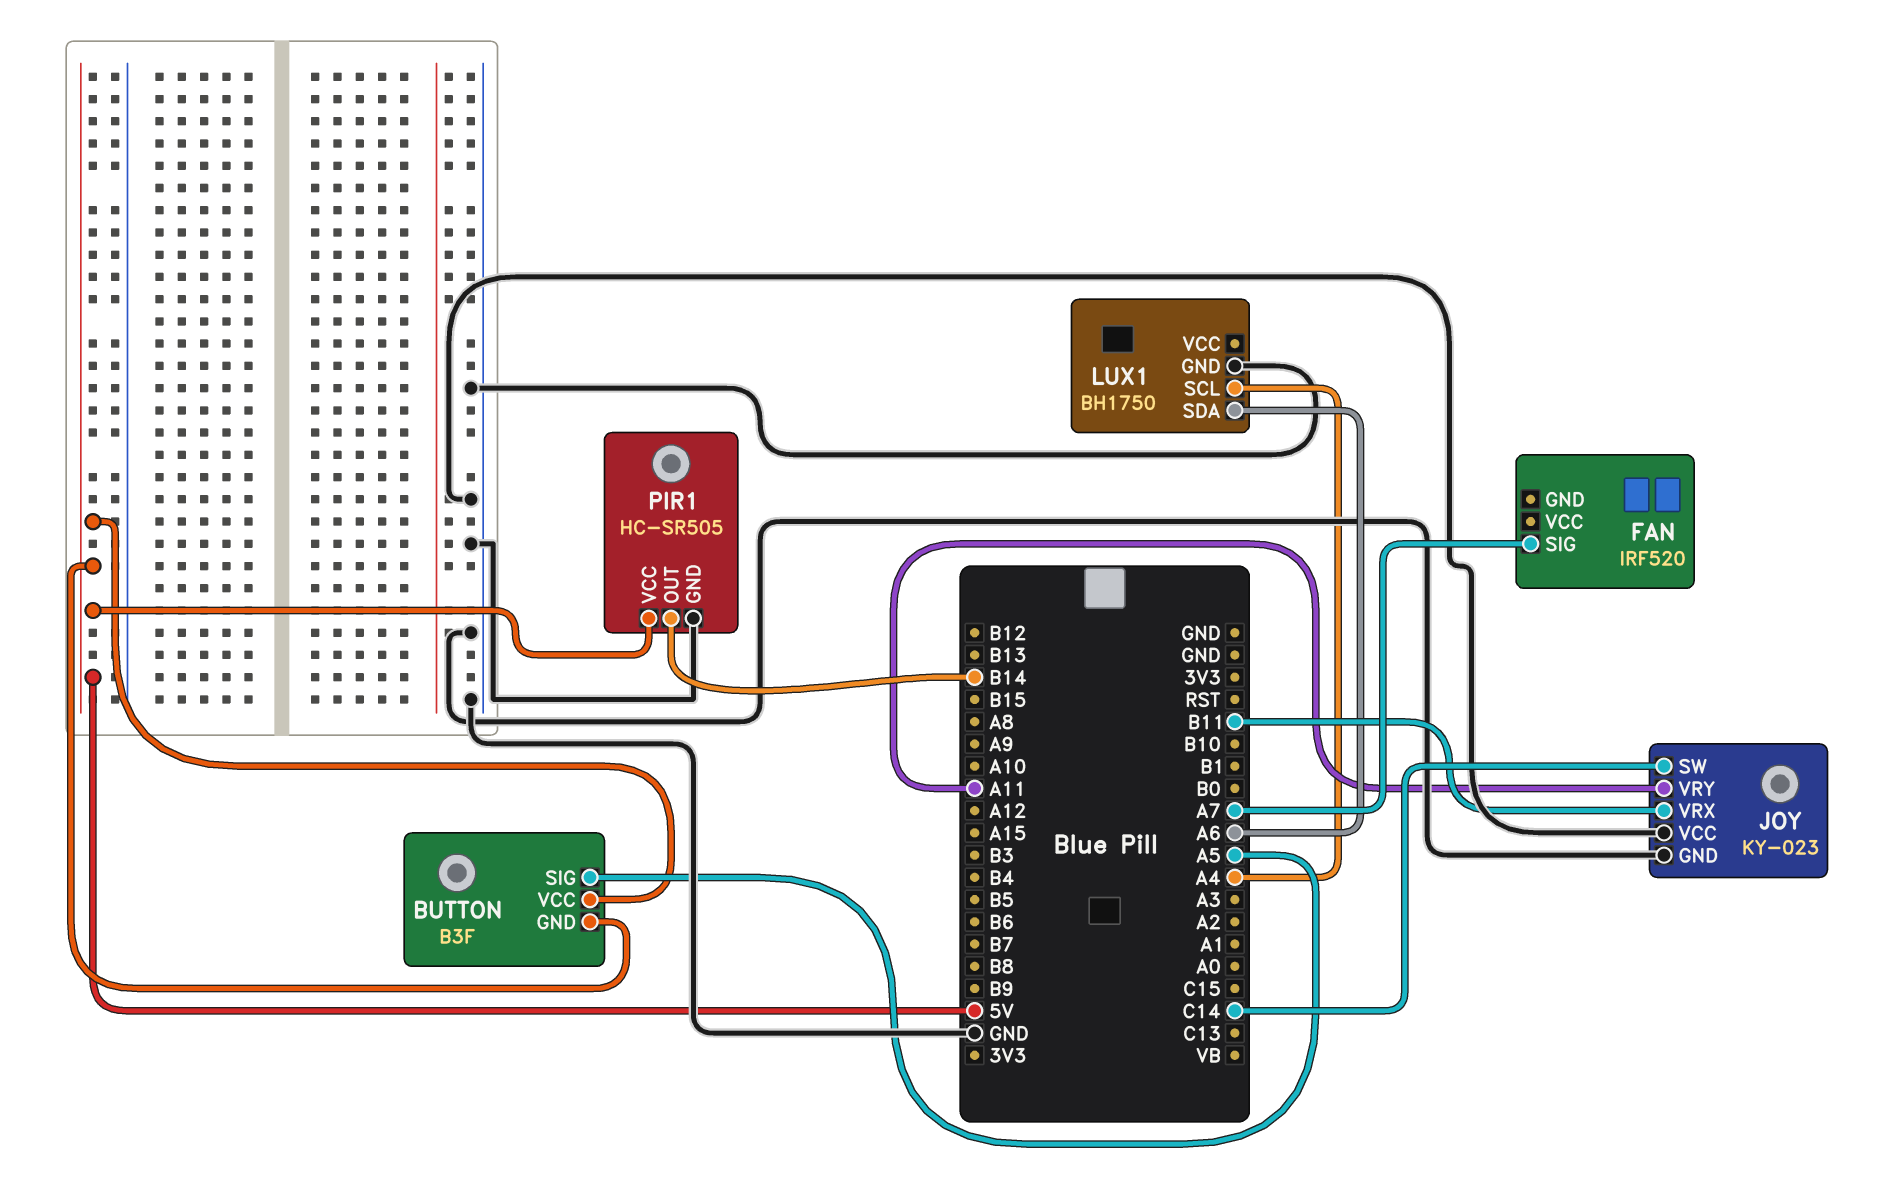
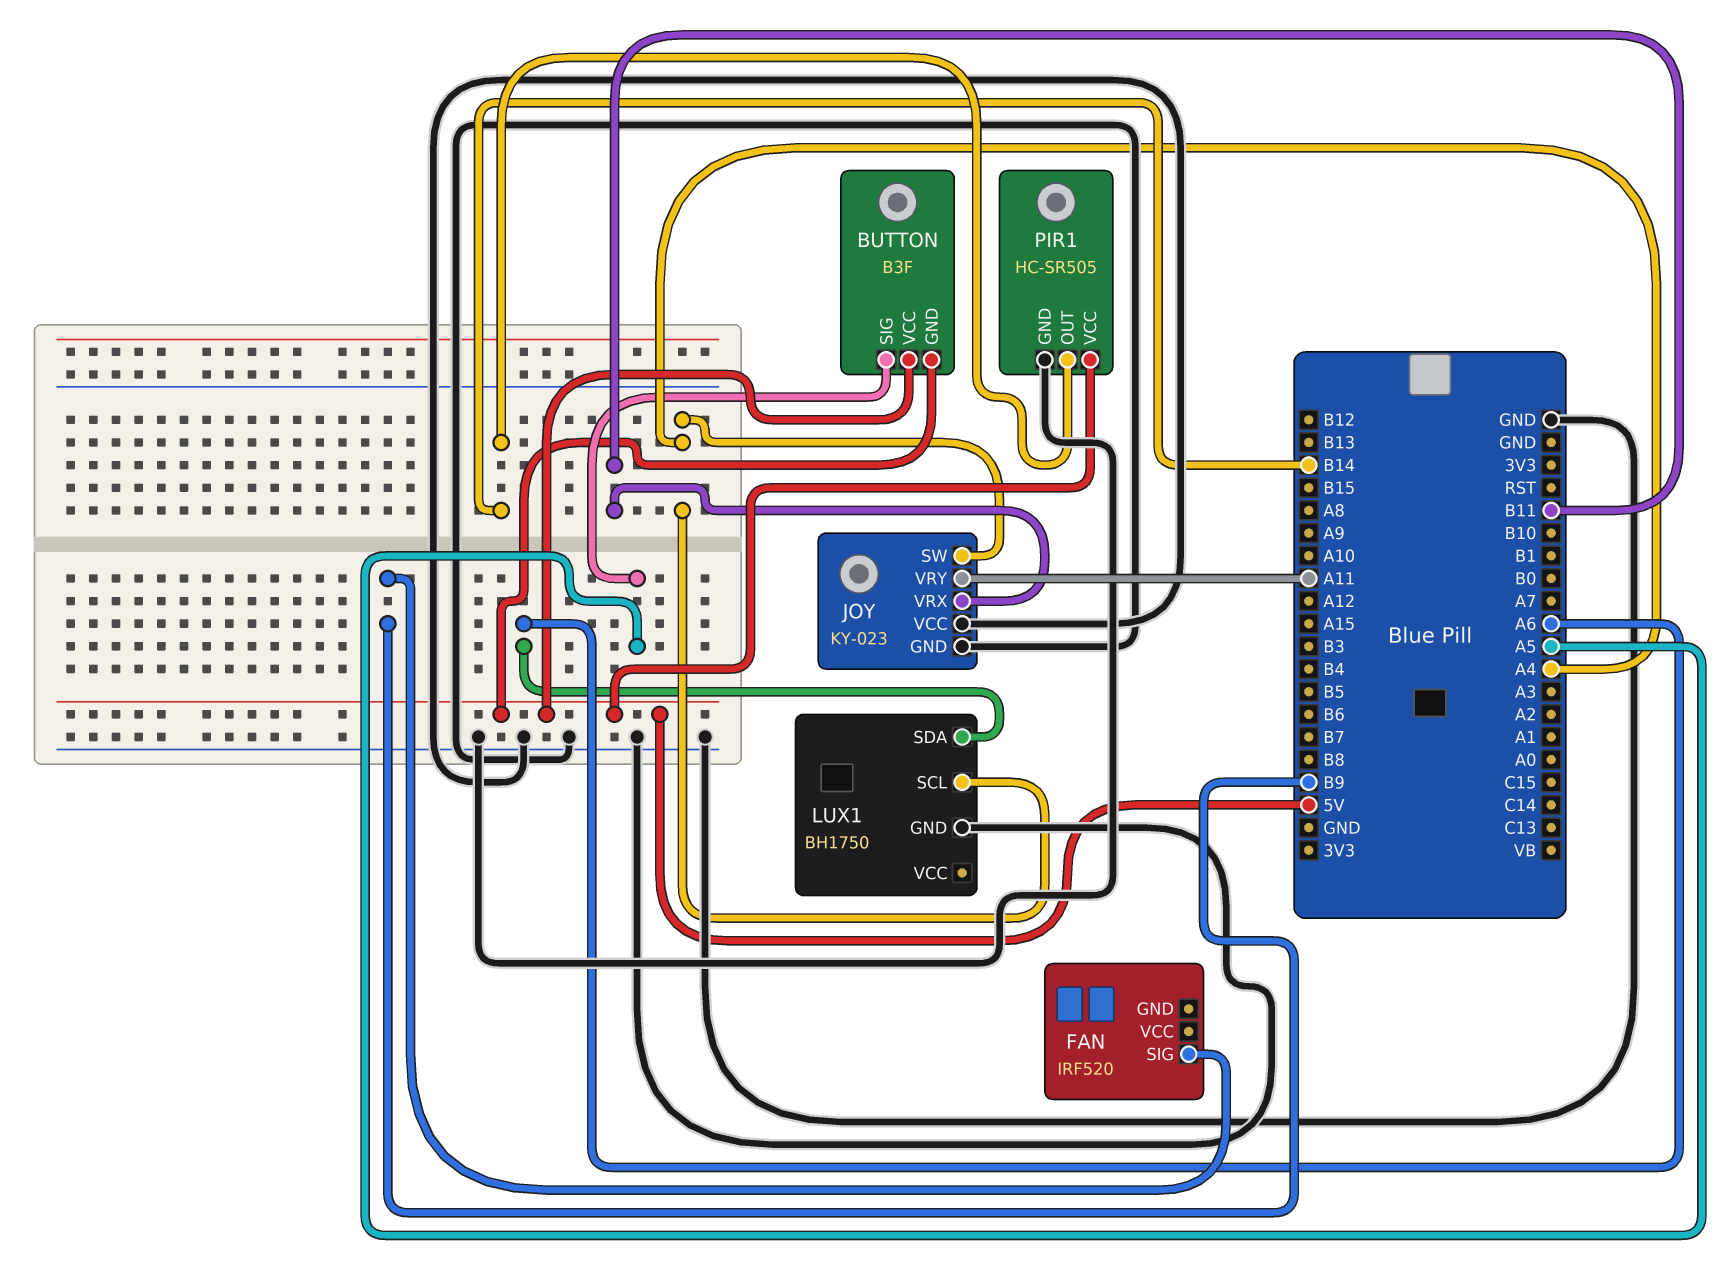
FAN pin SIG: A7 -> B9
JOY pin SW: C14 -> A4

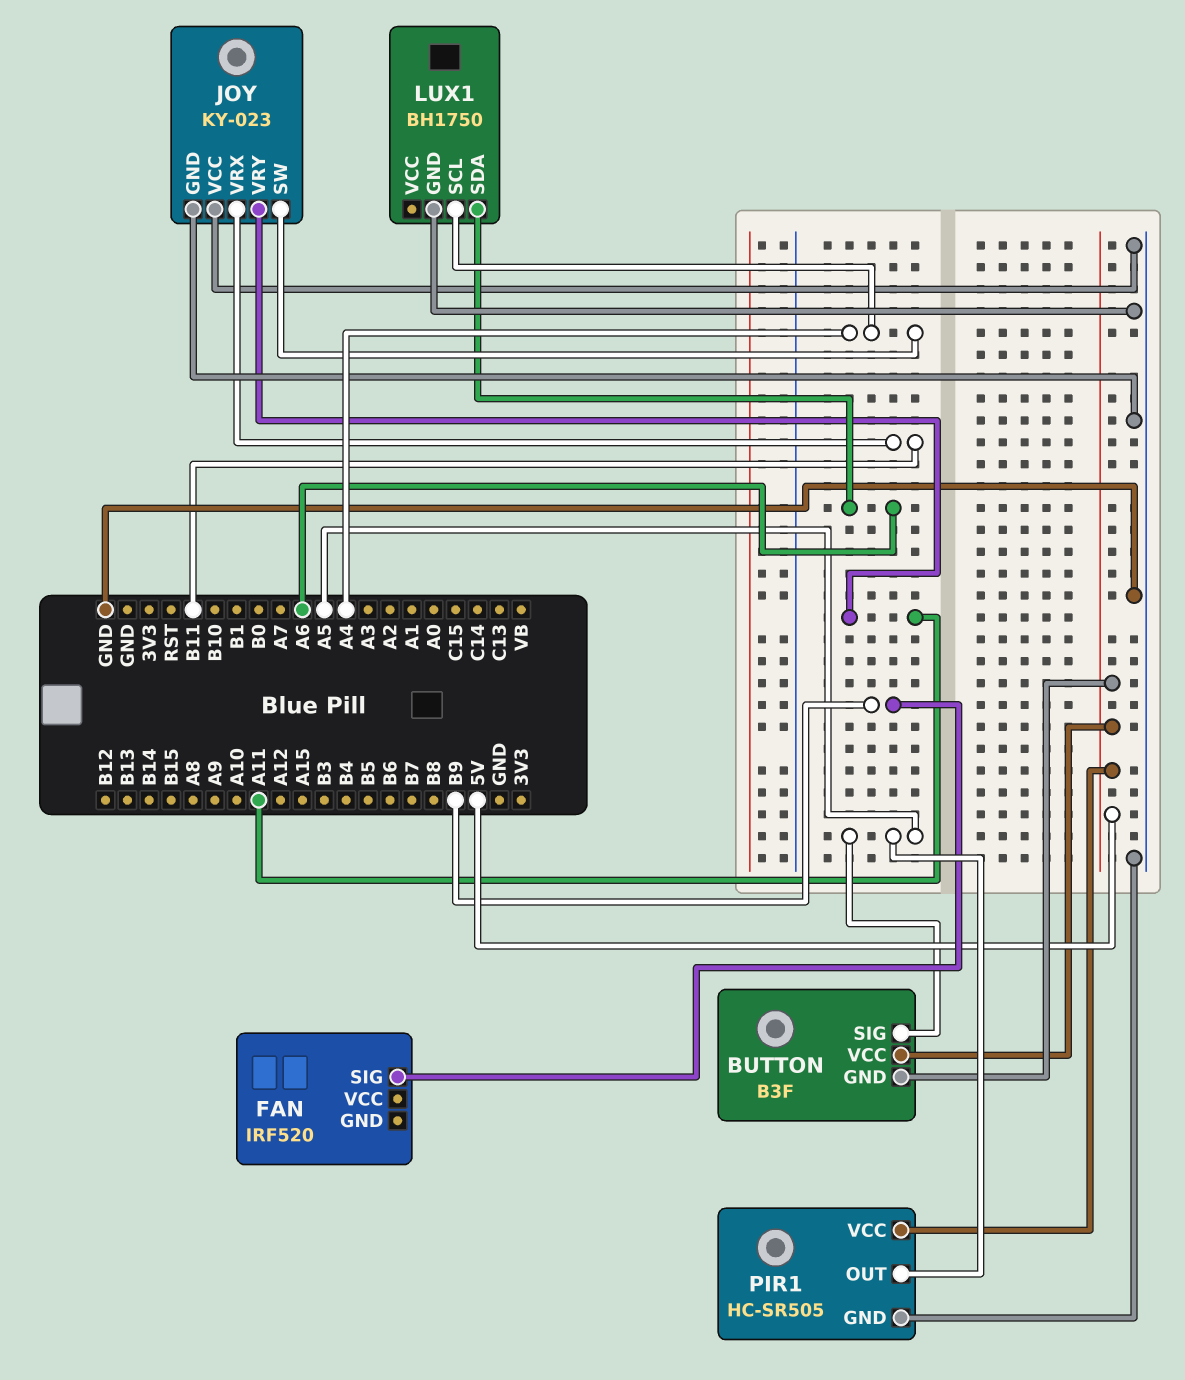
PIR1 pin OUT: B14 -> A5

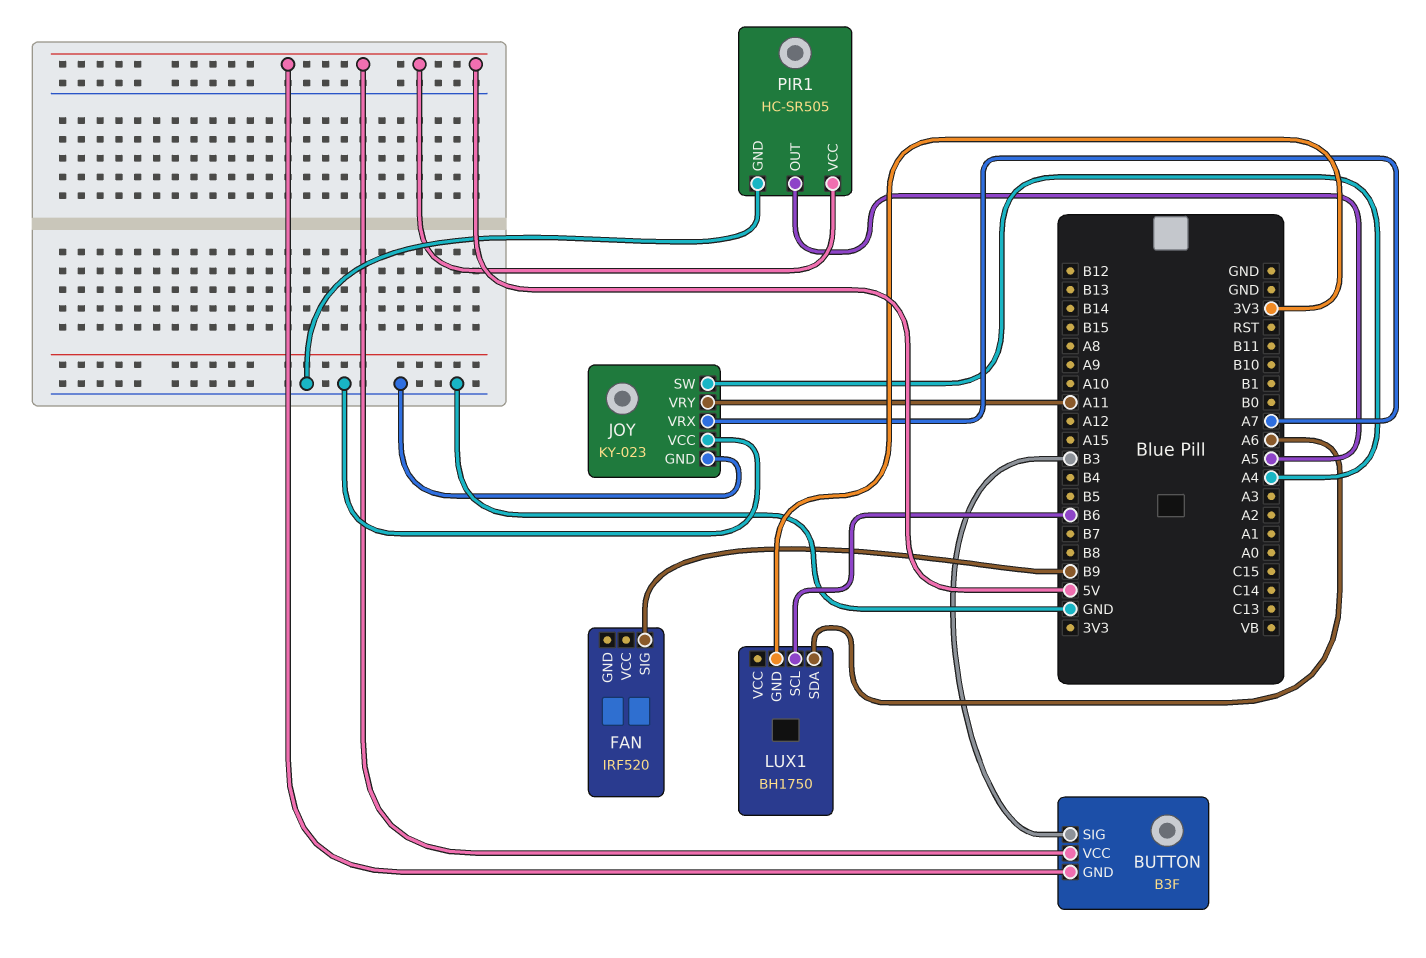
BUTTON pin SIG: A5 -> B3
JOY pin VRX: B11 -> A7
LUX1 pin GND: GND -> 3V3
LUX1 pin SCL: A4 -> B6

